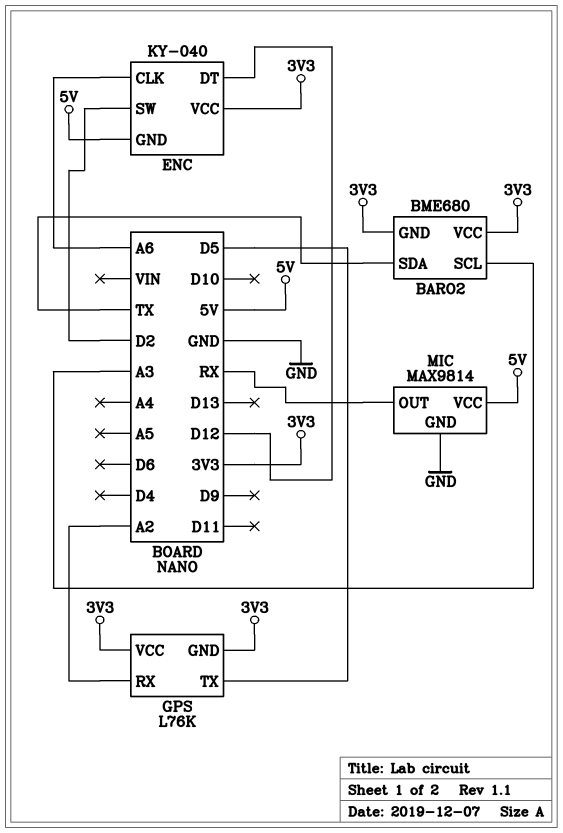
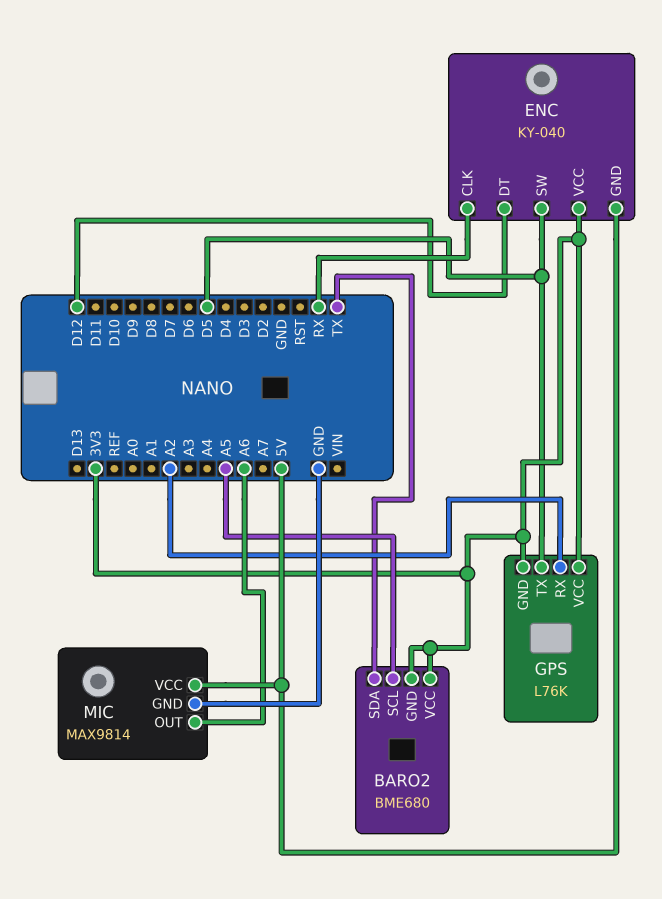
BARO2 pin SCL: A3 -> A5
ENC pin CLK: A6 -> RX
ENC pin SW: D2 -> D5
MIC pin OUT: RX -> A6

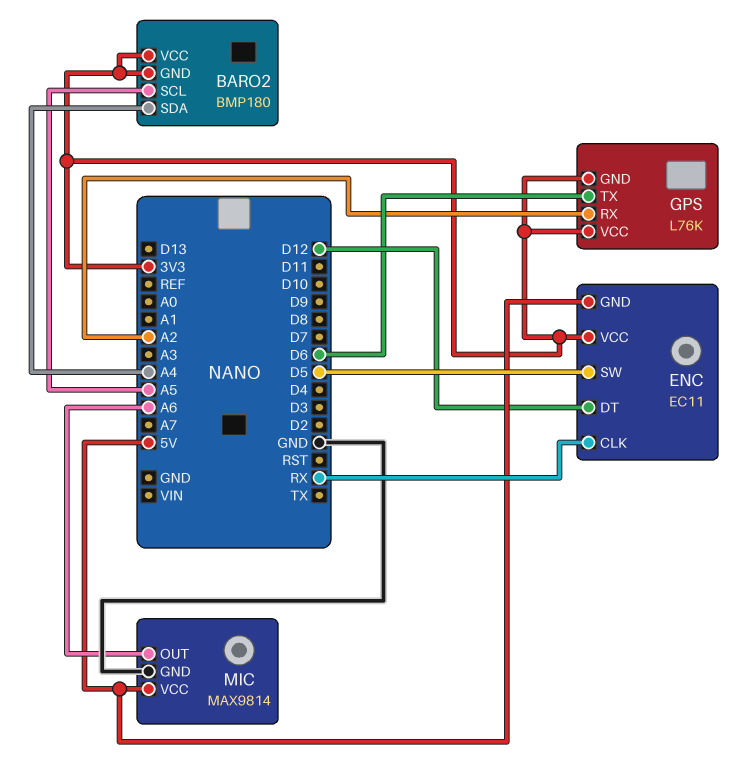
BARO2: BME680 -> BMP180
BARO2 pin SDA: TX -> A4
ENC: KY-040 -> EC11
GPS pin TX: D5 -> D6

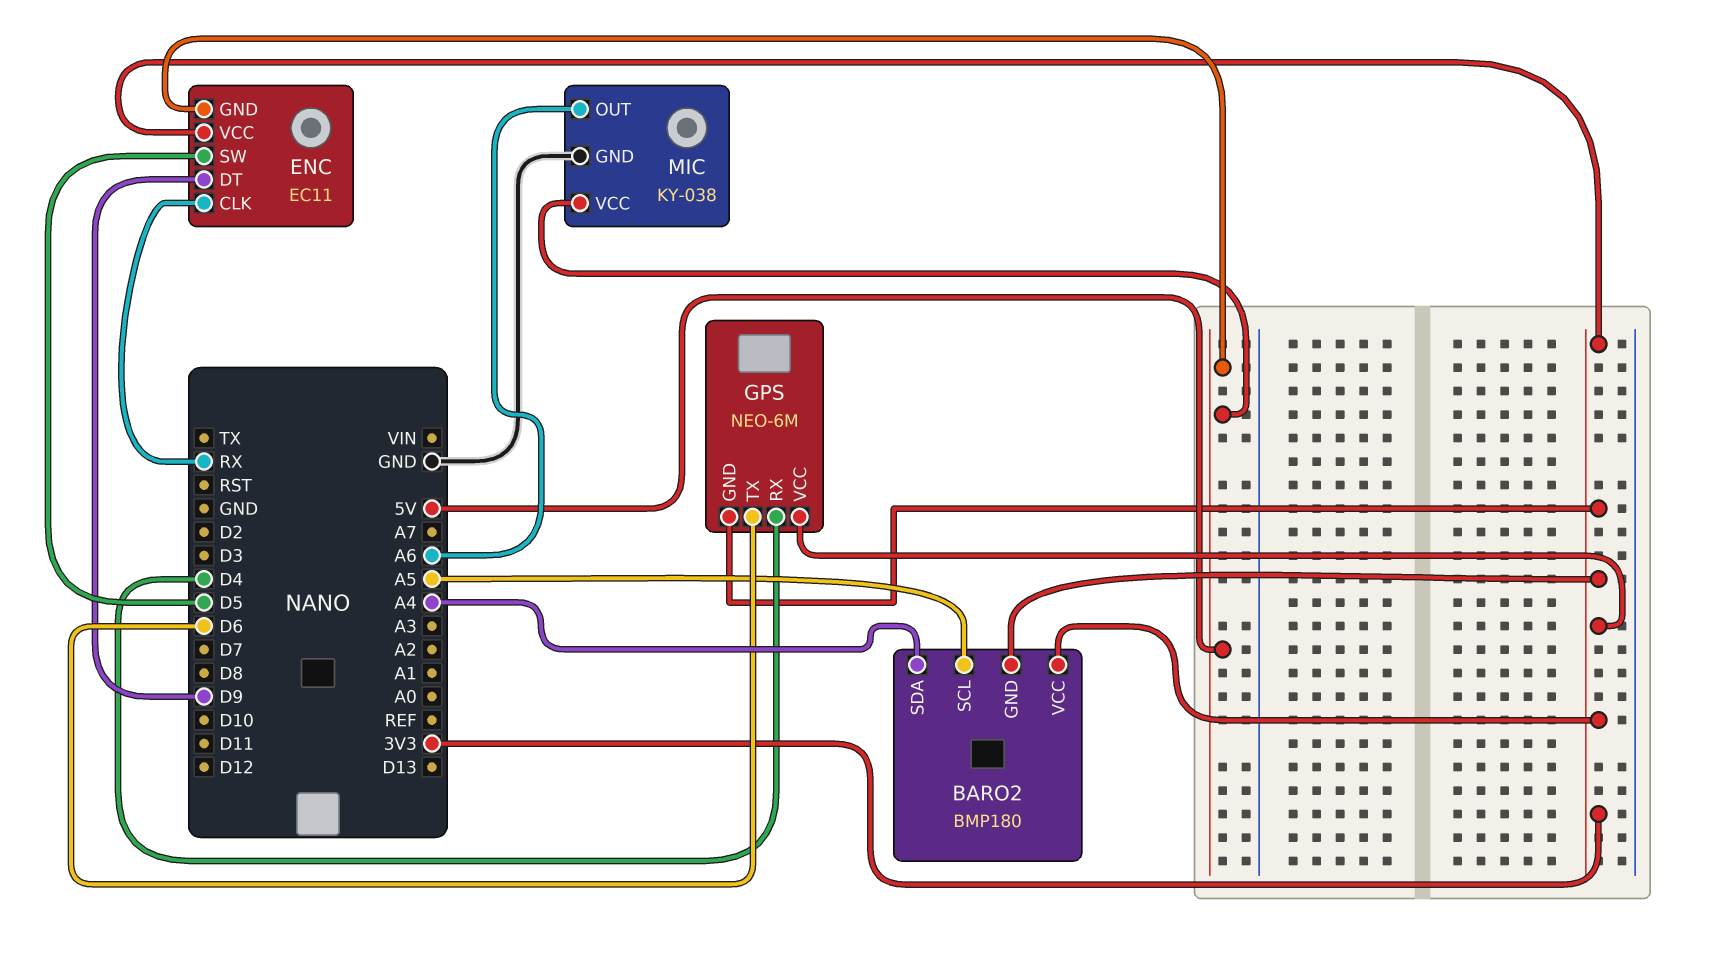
ENC pin DT: D12 -> D9
GPS: L76K -> NEO-6M
GPS pin RX: A2 -> D4
MIC: MAX9814 -> KY-038

